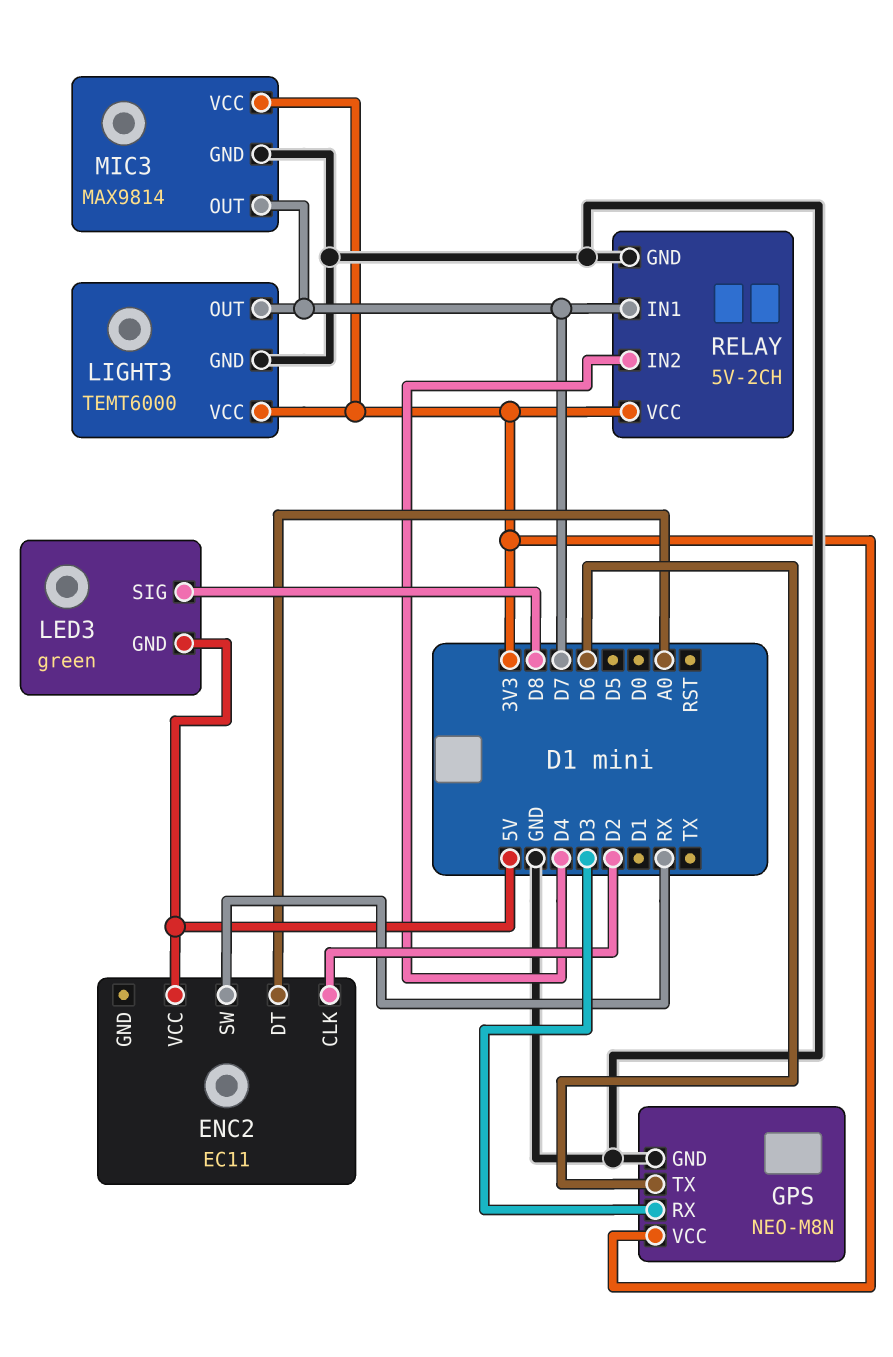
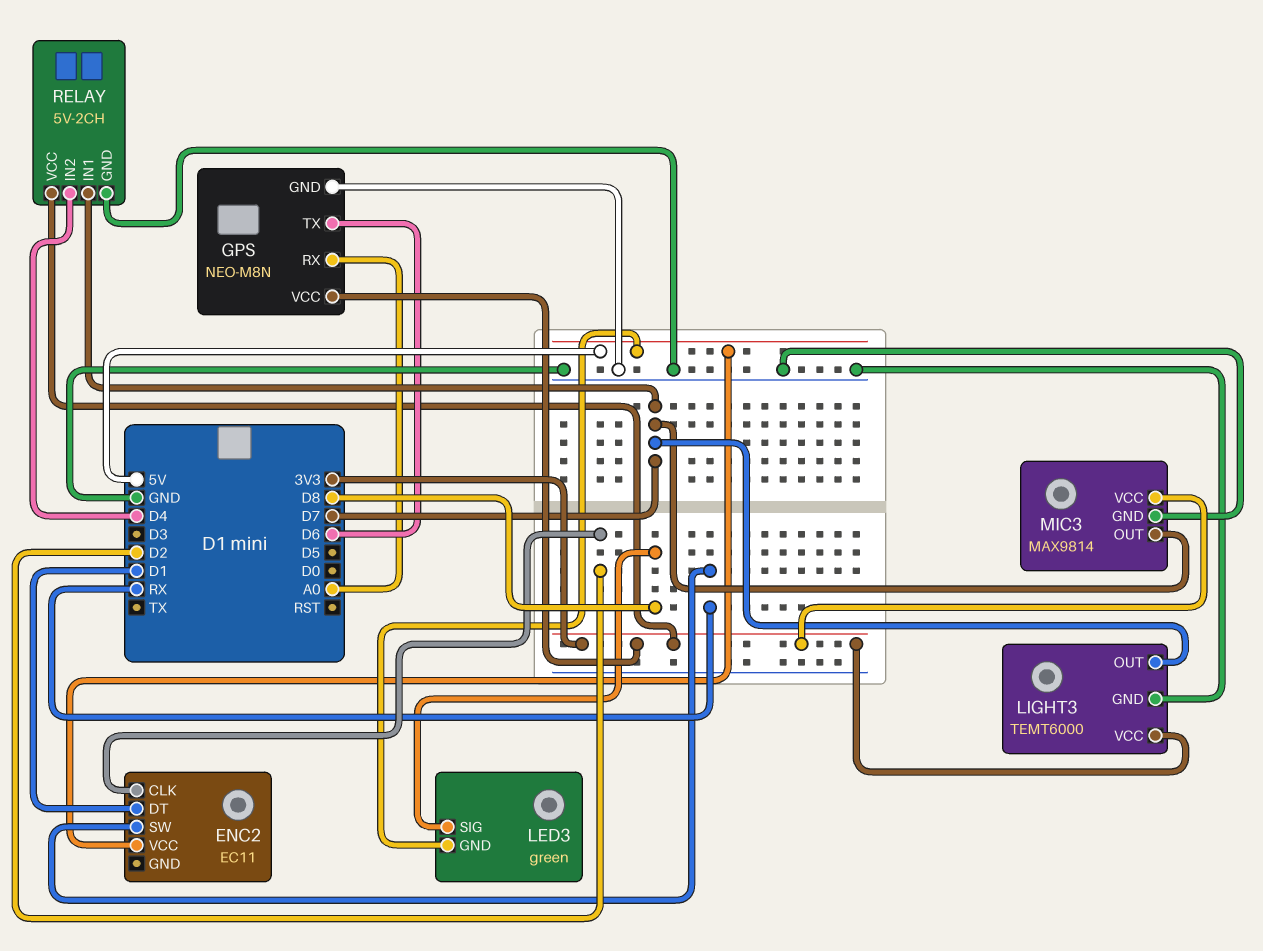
ENC2 pin DT: A0 -> D1
GPS pin RX: D3 -> A0

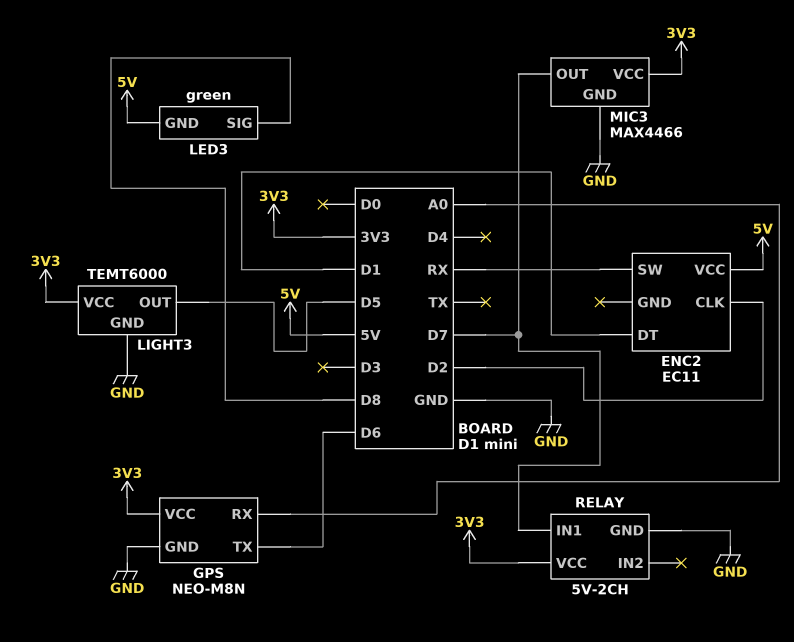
LIGHT3 pin OUT: D7 -> D5
MIC3: MAX9814 -> MAX4466
RELAY pin IN2: D4 -> none

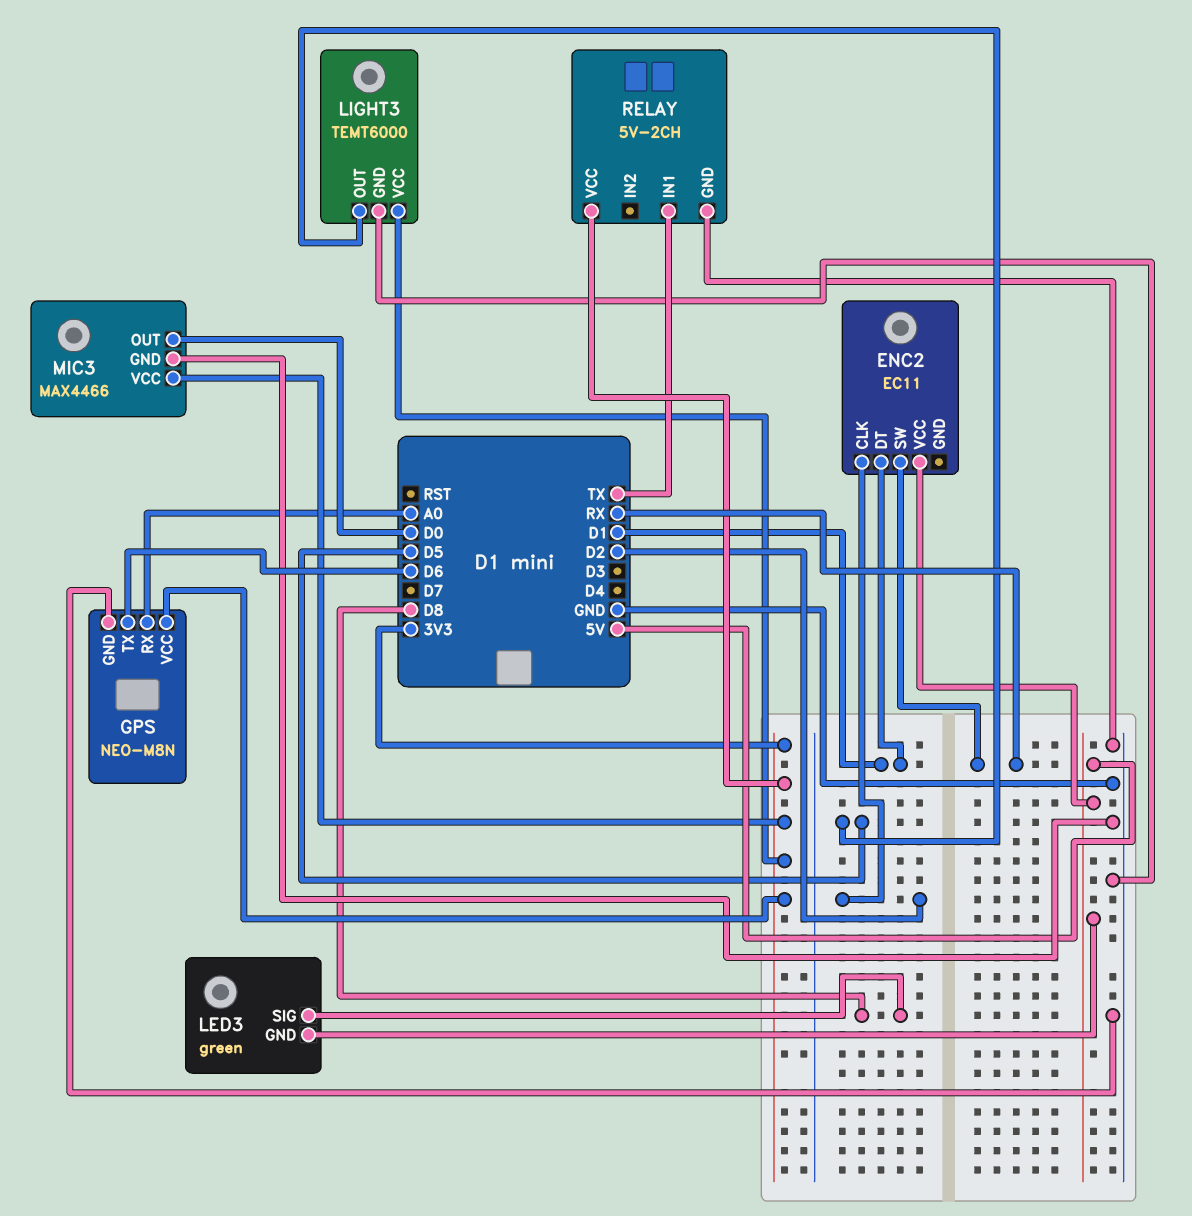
MIC3 pin OUT: D7 -> D0
RELAY pin IN1: D7 -> TX

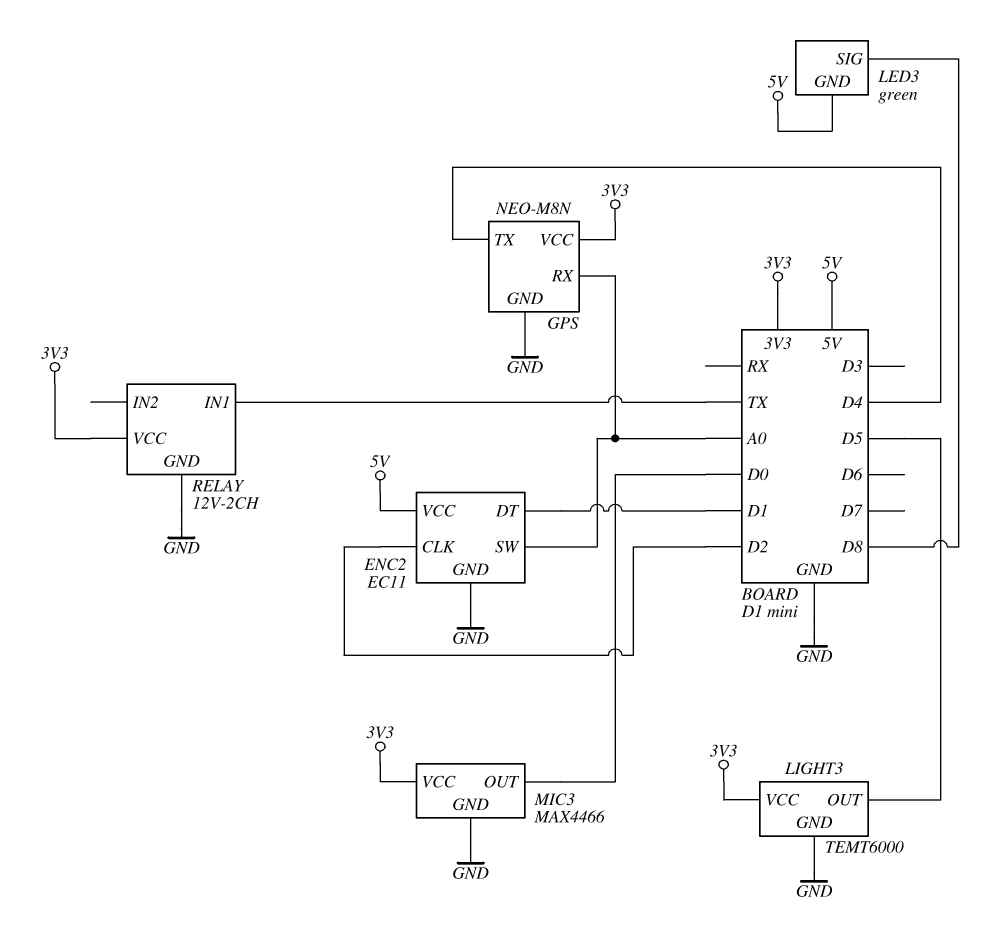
ENC2 pin GND: none -> GND
ENC2 pin SW: RX -> A0
GPS pin TX: D6 -> D4
RELAY: 5V-2CH -> 12V-2CH

